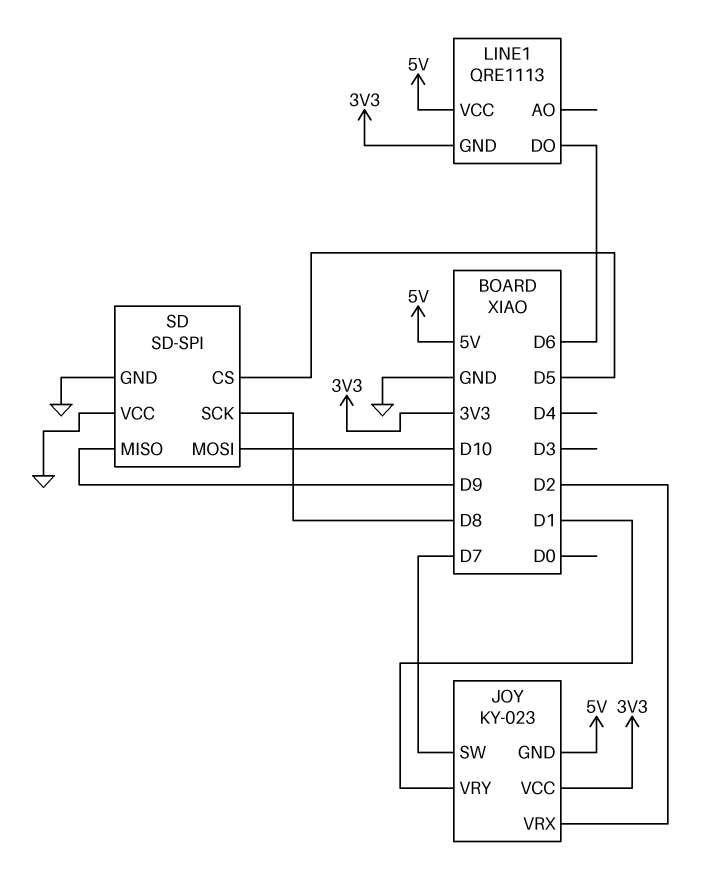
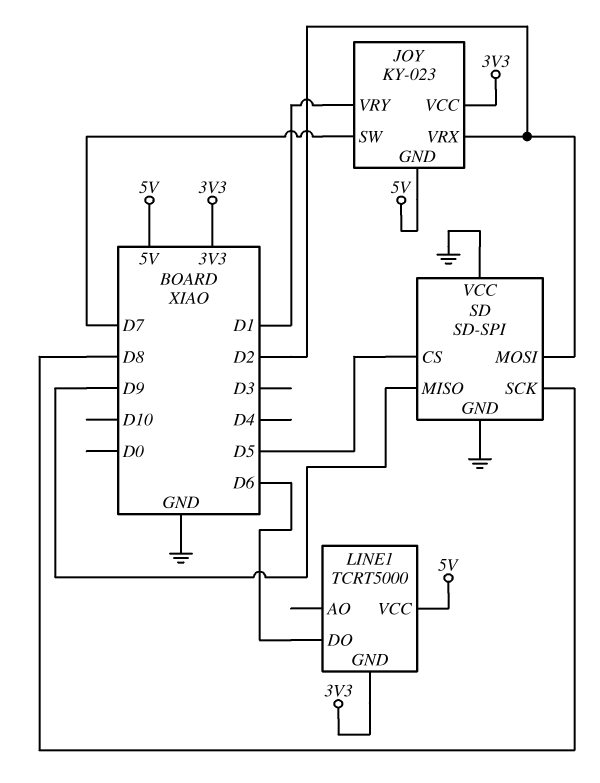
LINE1: QRE1113 -> TCRT5000
SD pin MOSI: D10 -> D2

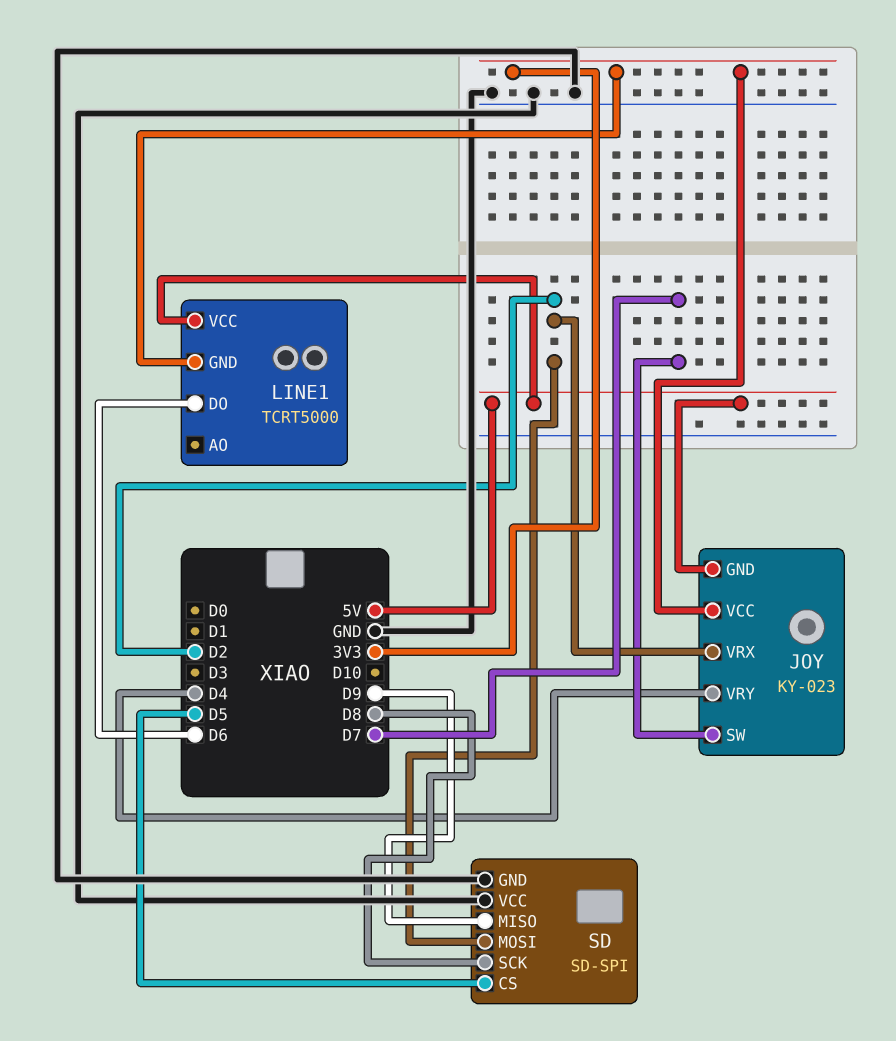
JOY pin VRY: D1 -> D4

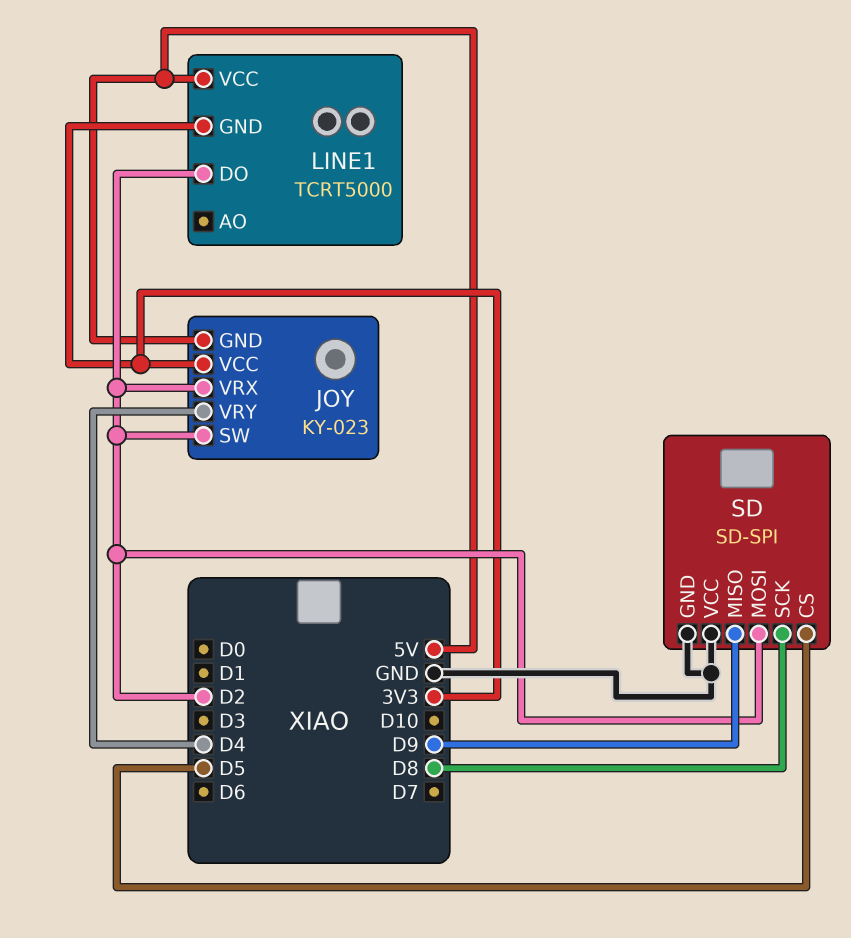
JOY pin SW: D7 -> D2
LINE1 pin DO: D6 -> D2

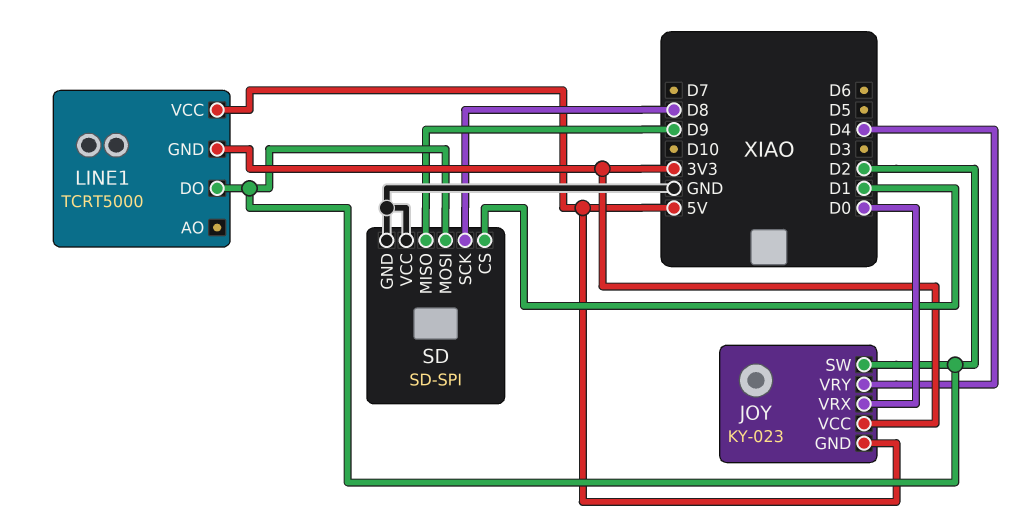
JOY pin VRX: D2 -> D0
SD pin CS: D5 -> D1

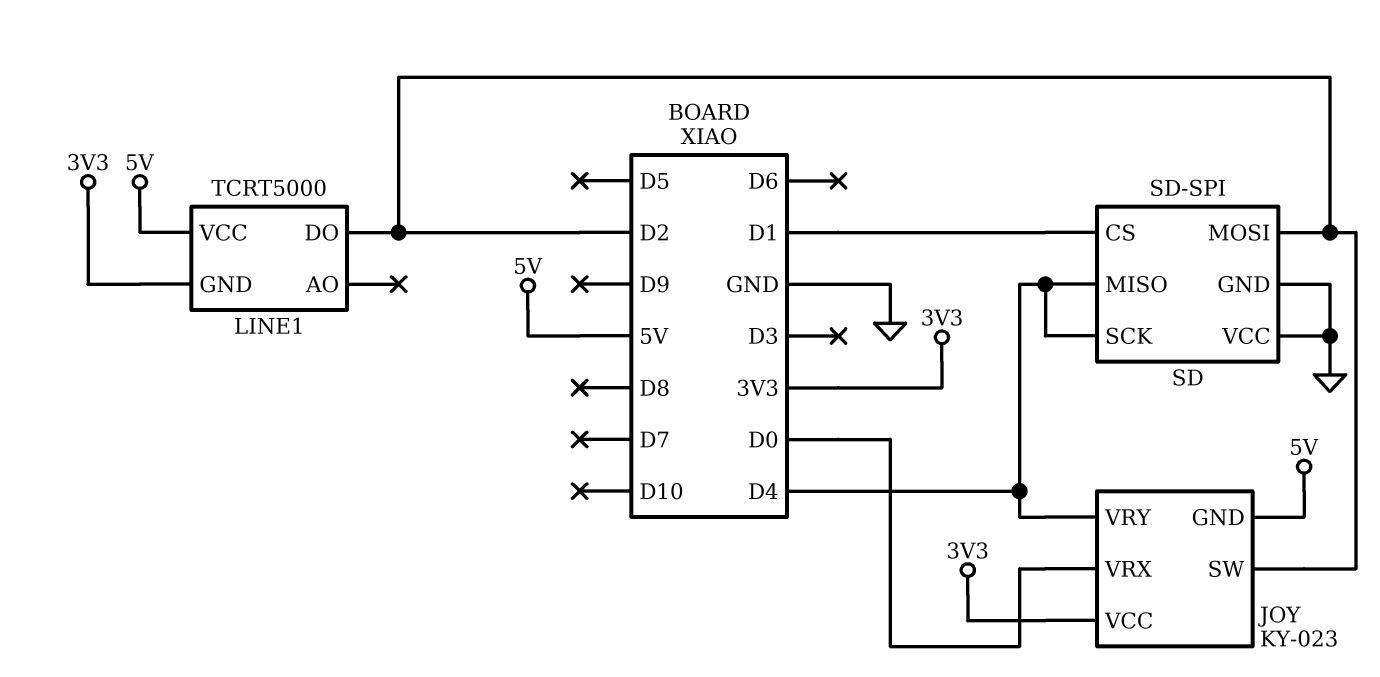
SD pin MISO: D9 -> D4
SD pin SCK: D8 -> D4

